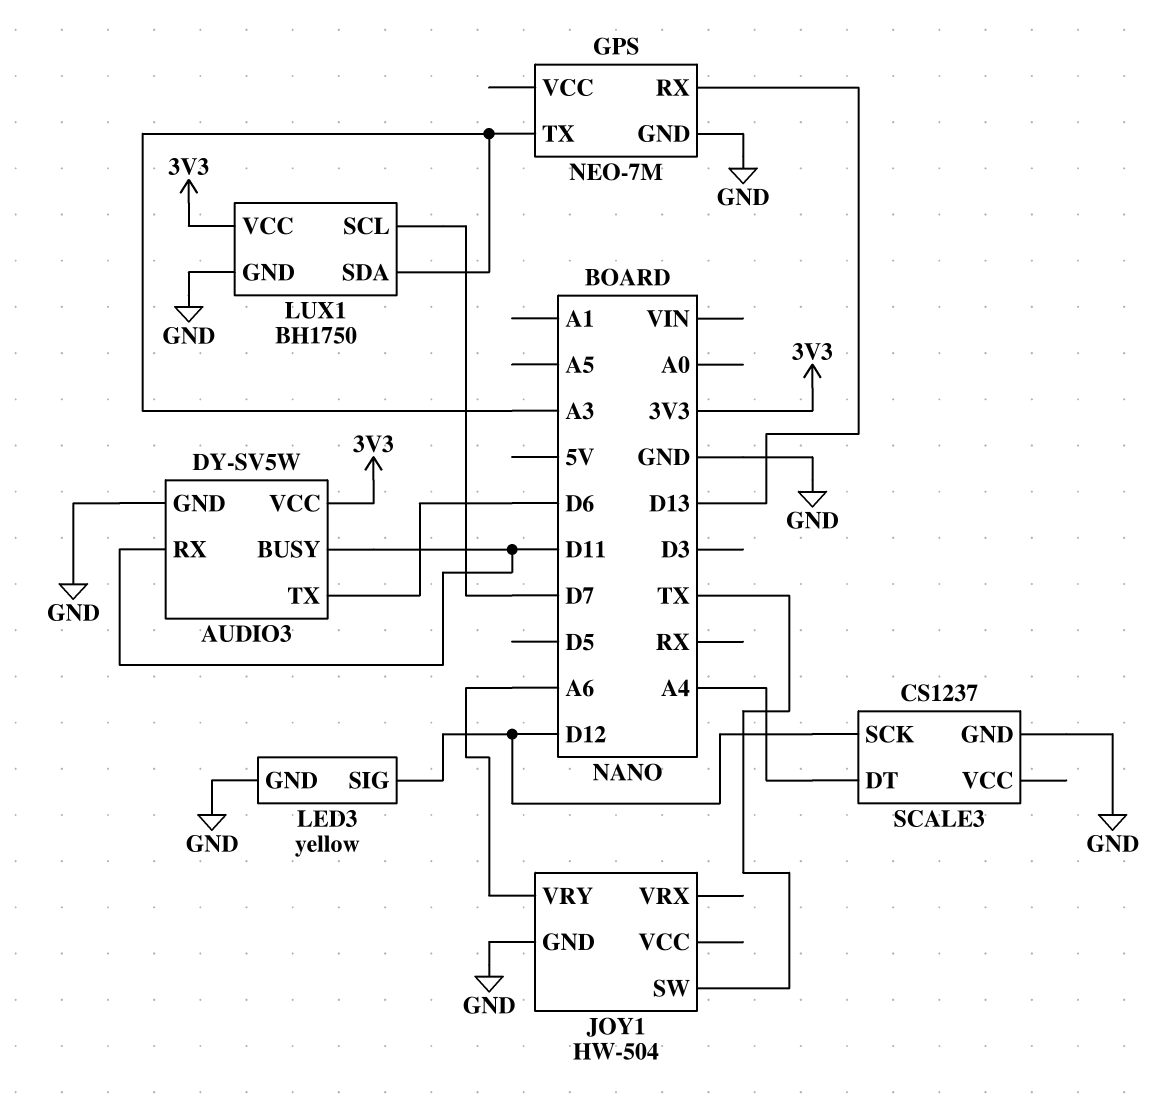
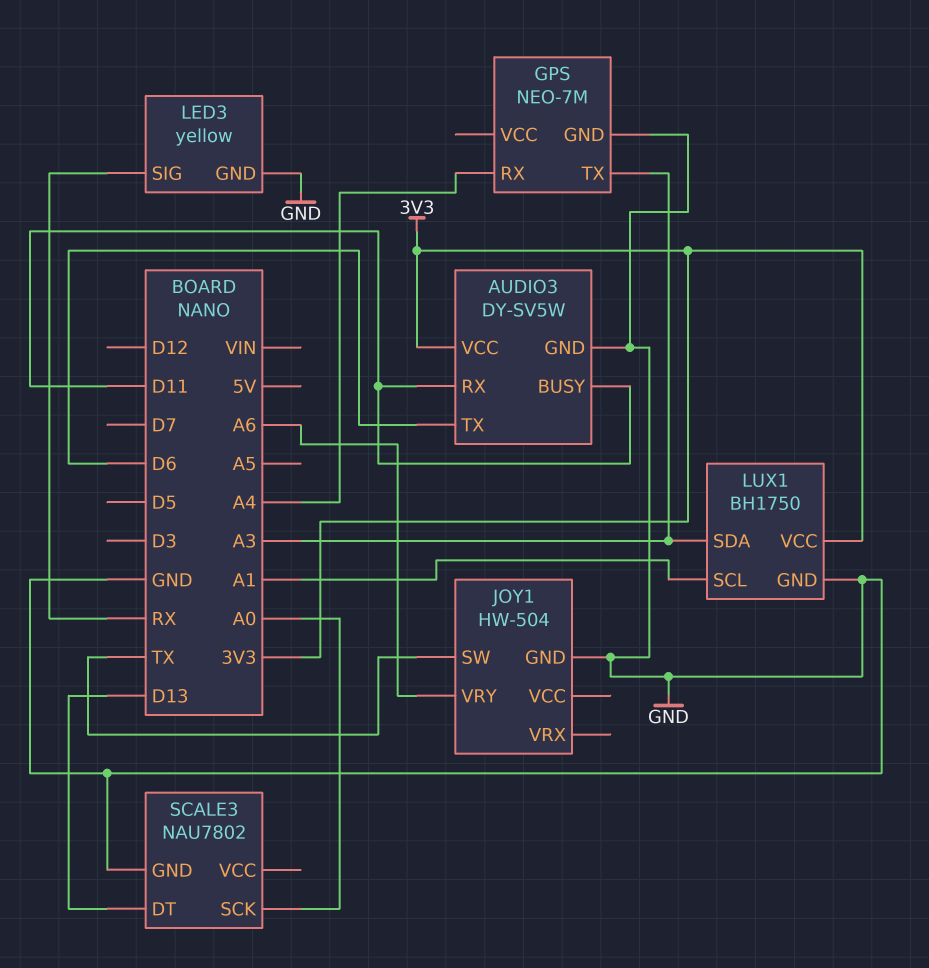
GPS pin RX: D13 -> A4
LED3 pin SIG: D12 -> RX
LUX1 pin SCL: D7 -> A1
SCALE3: CS1237 -> NAU7802
SCALE3 pin DT: A4 -> D13
SCALE3 pin SCK: D12 -> A0

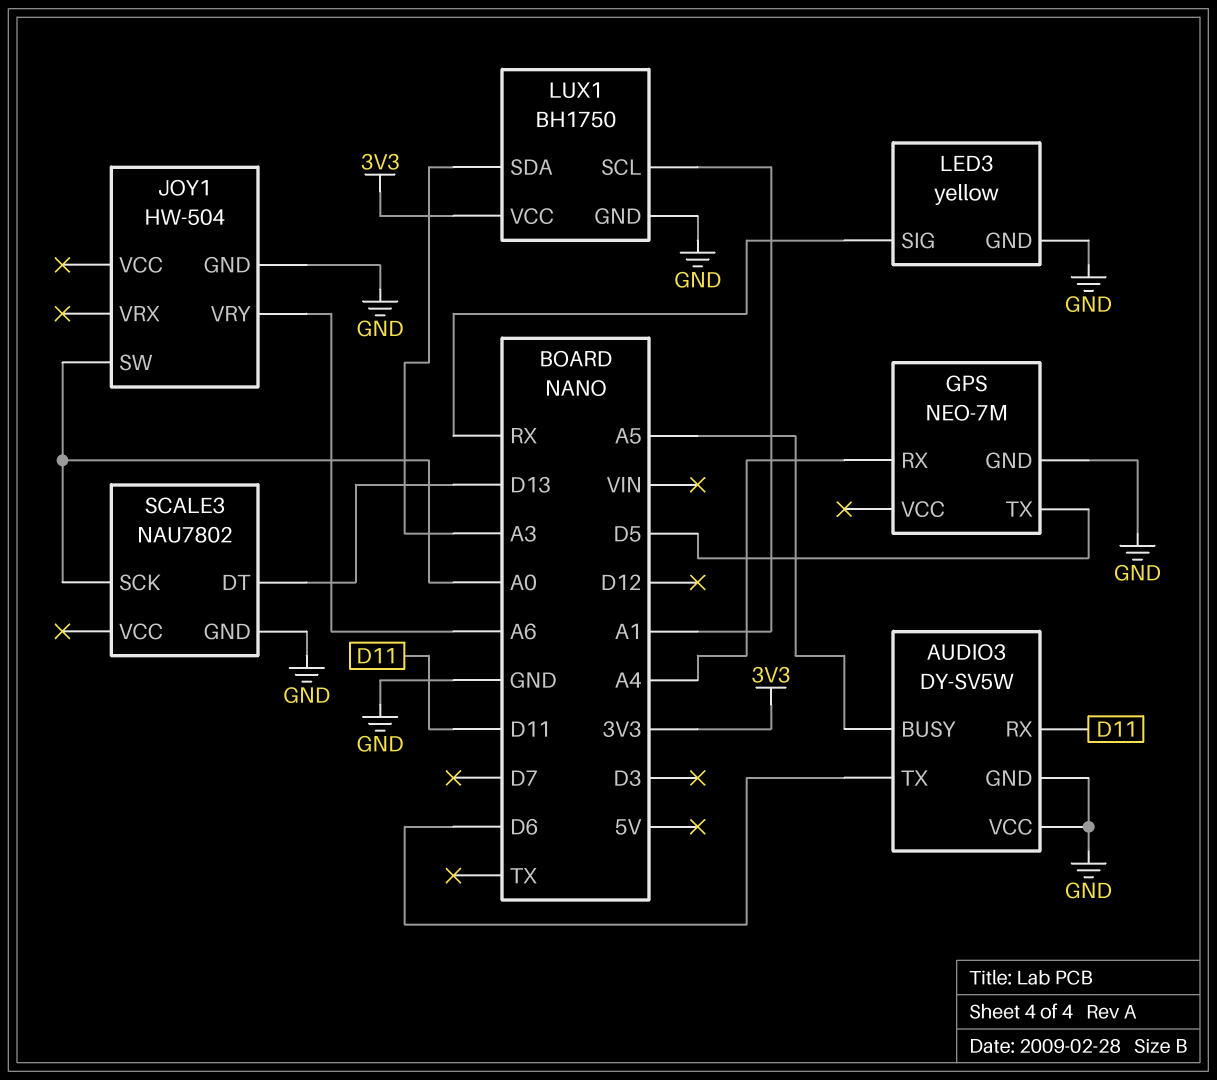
AUDIO3 pin BUSY: D11 -> A5
AUDIO3 pin VCC: 3V3 -> GND
GPS pin TX: A3 -> D5
JOY1 pin SW: TX -> A0

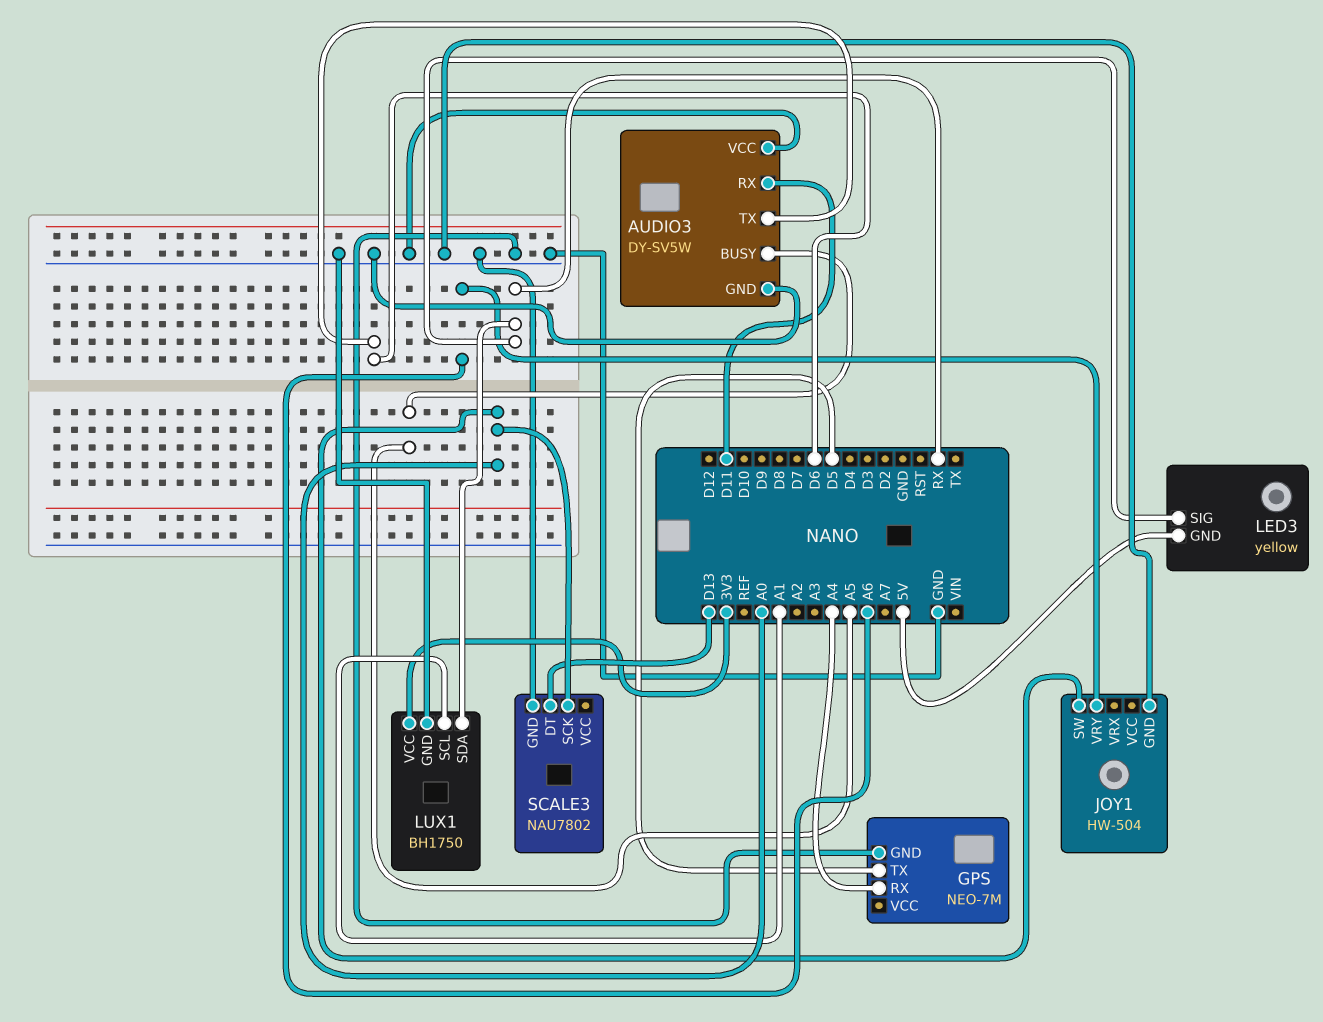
LED3 pin GND: GND -> 5V
LUX1 pin SDA: A3 -> RX

